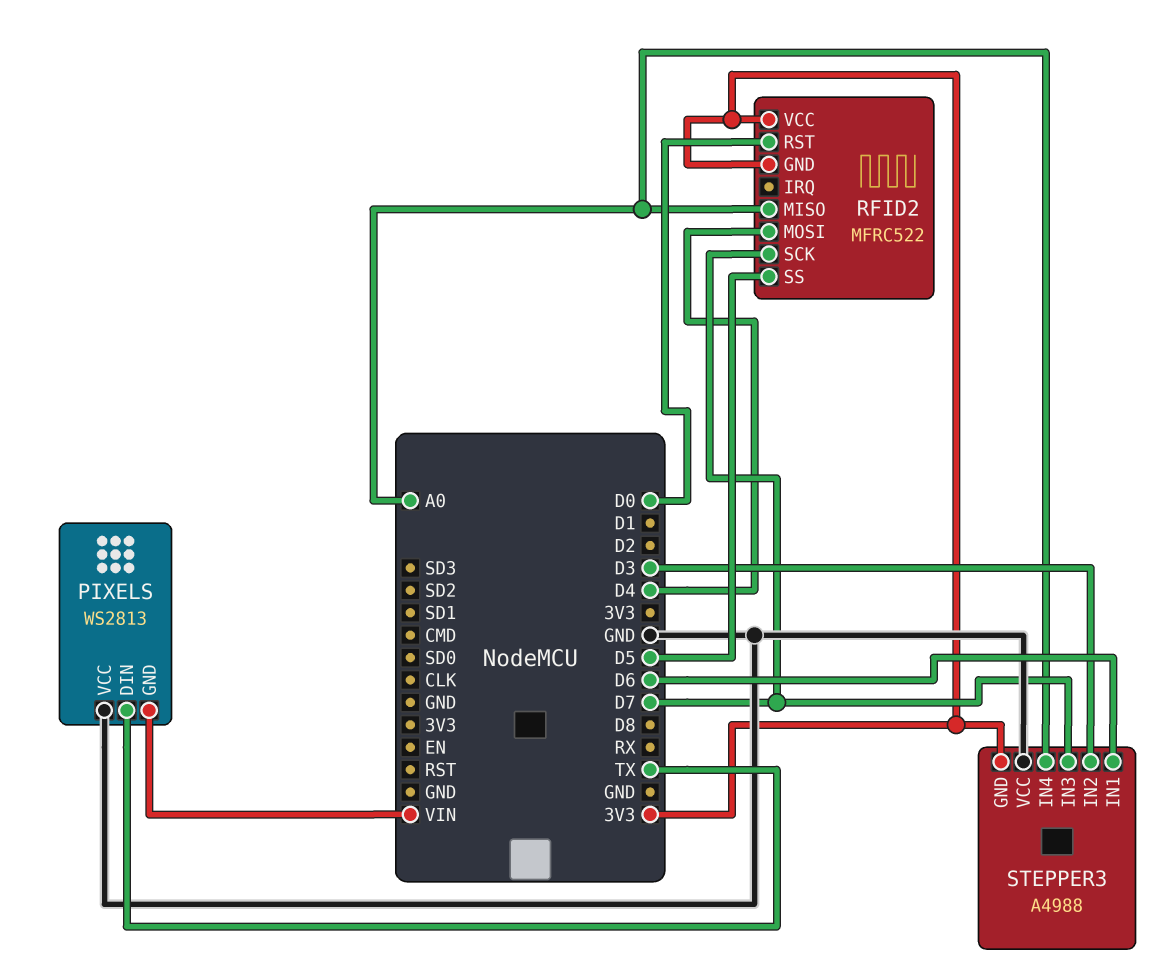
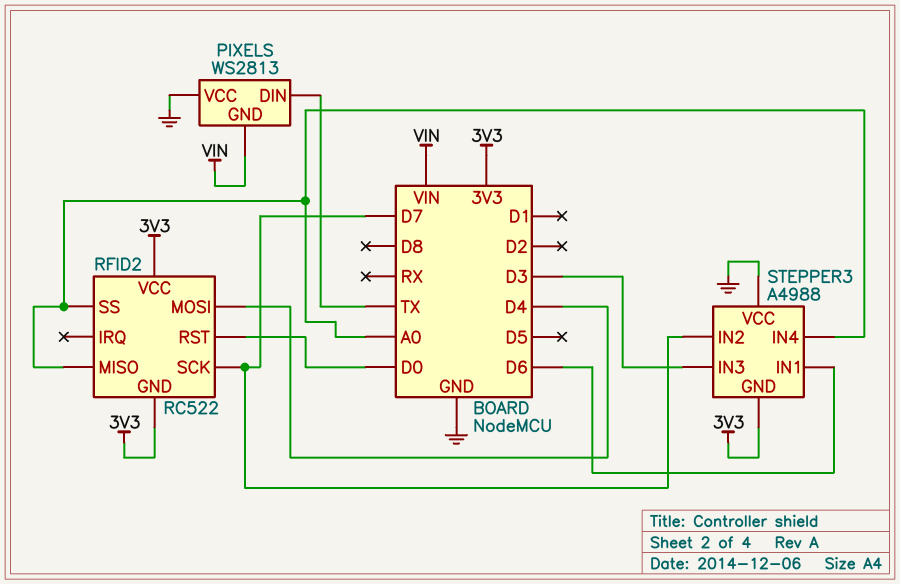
RFID2: MFRC522 -> RC522
RFID2 pin SS: D5 -> A0
STEPPER3 pin IN2: D3 -> D7
STEPPER3 pin IN3: D7 -> D3

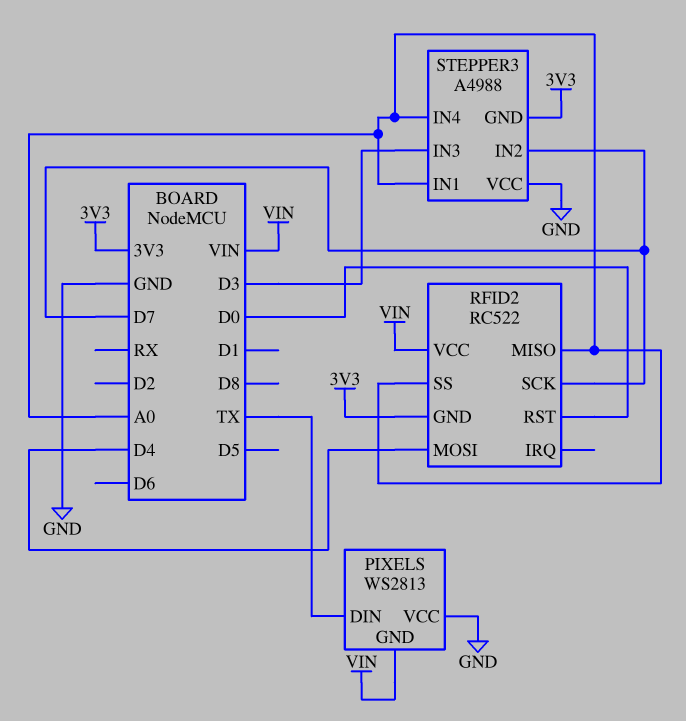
RFID2 pin VCC: 3V3 -> VIN
STEPPER3 pin IN1: D6 -> A0

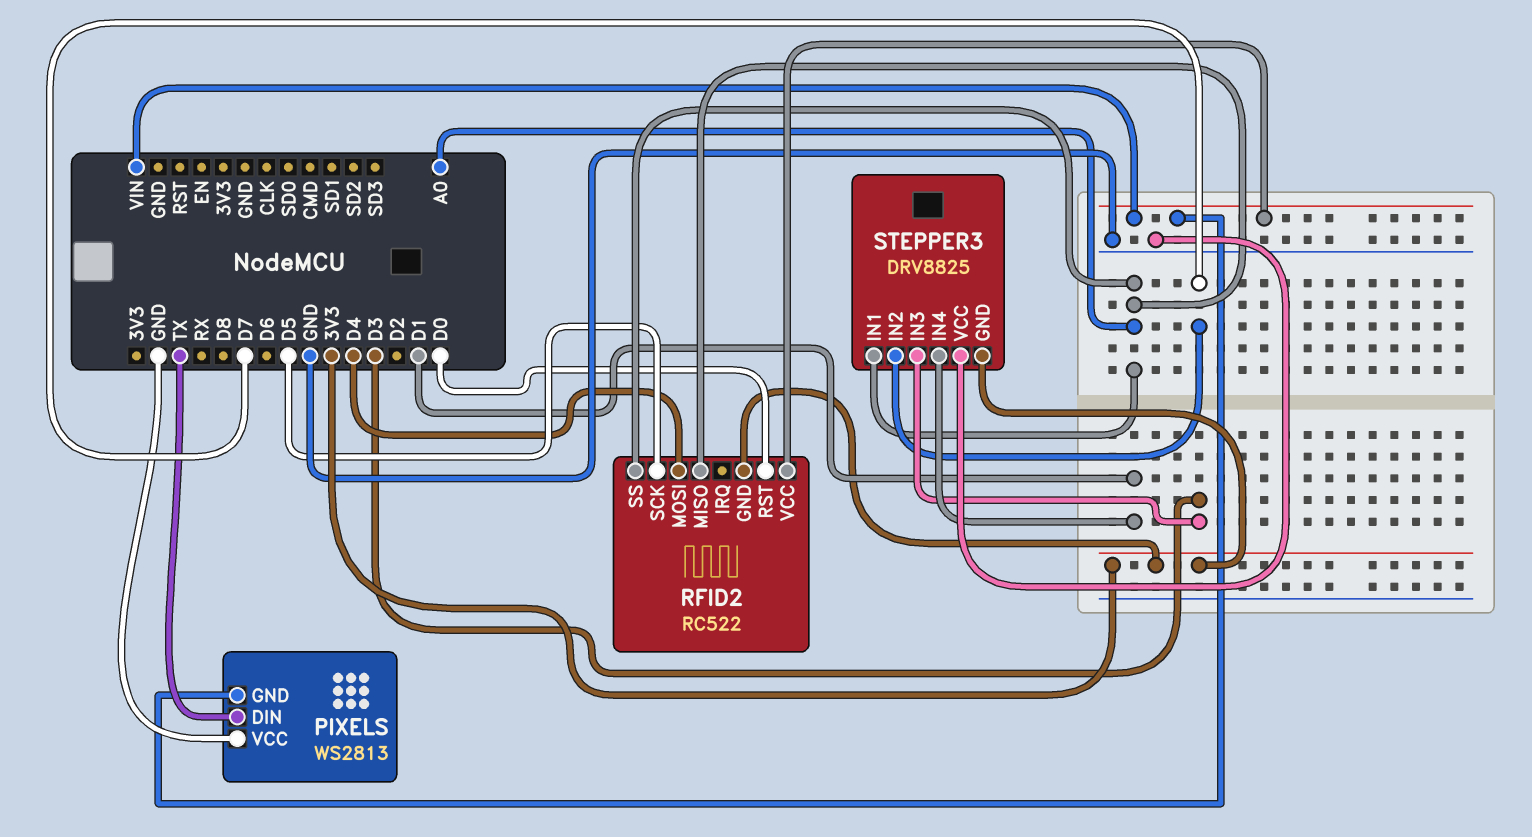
RFID2 pin SCK: D7 -> D5
STEPPER3: A4988 -> DRV8825
STEPPER3 pin IN4: A0 -> D1

